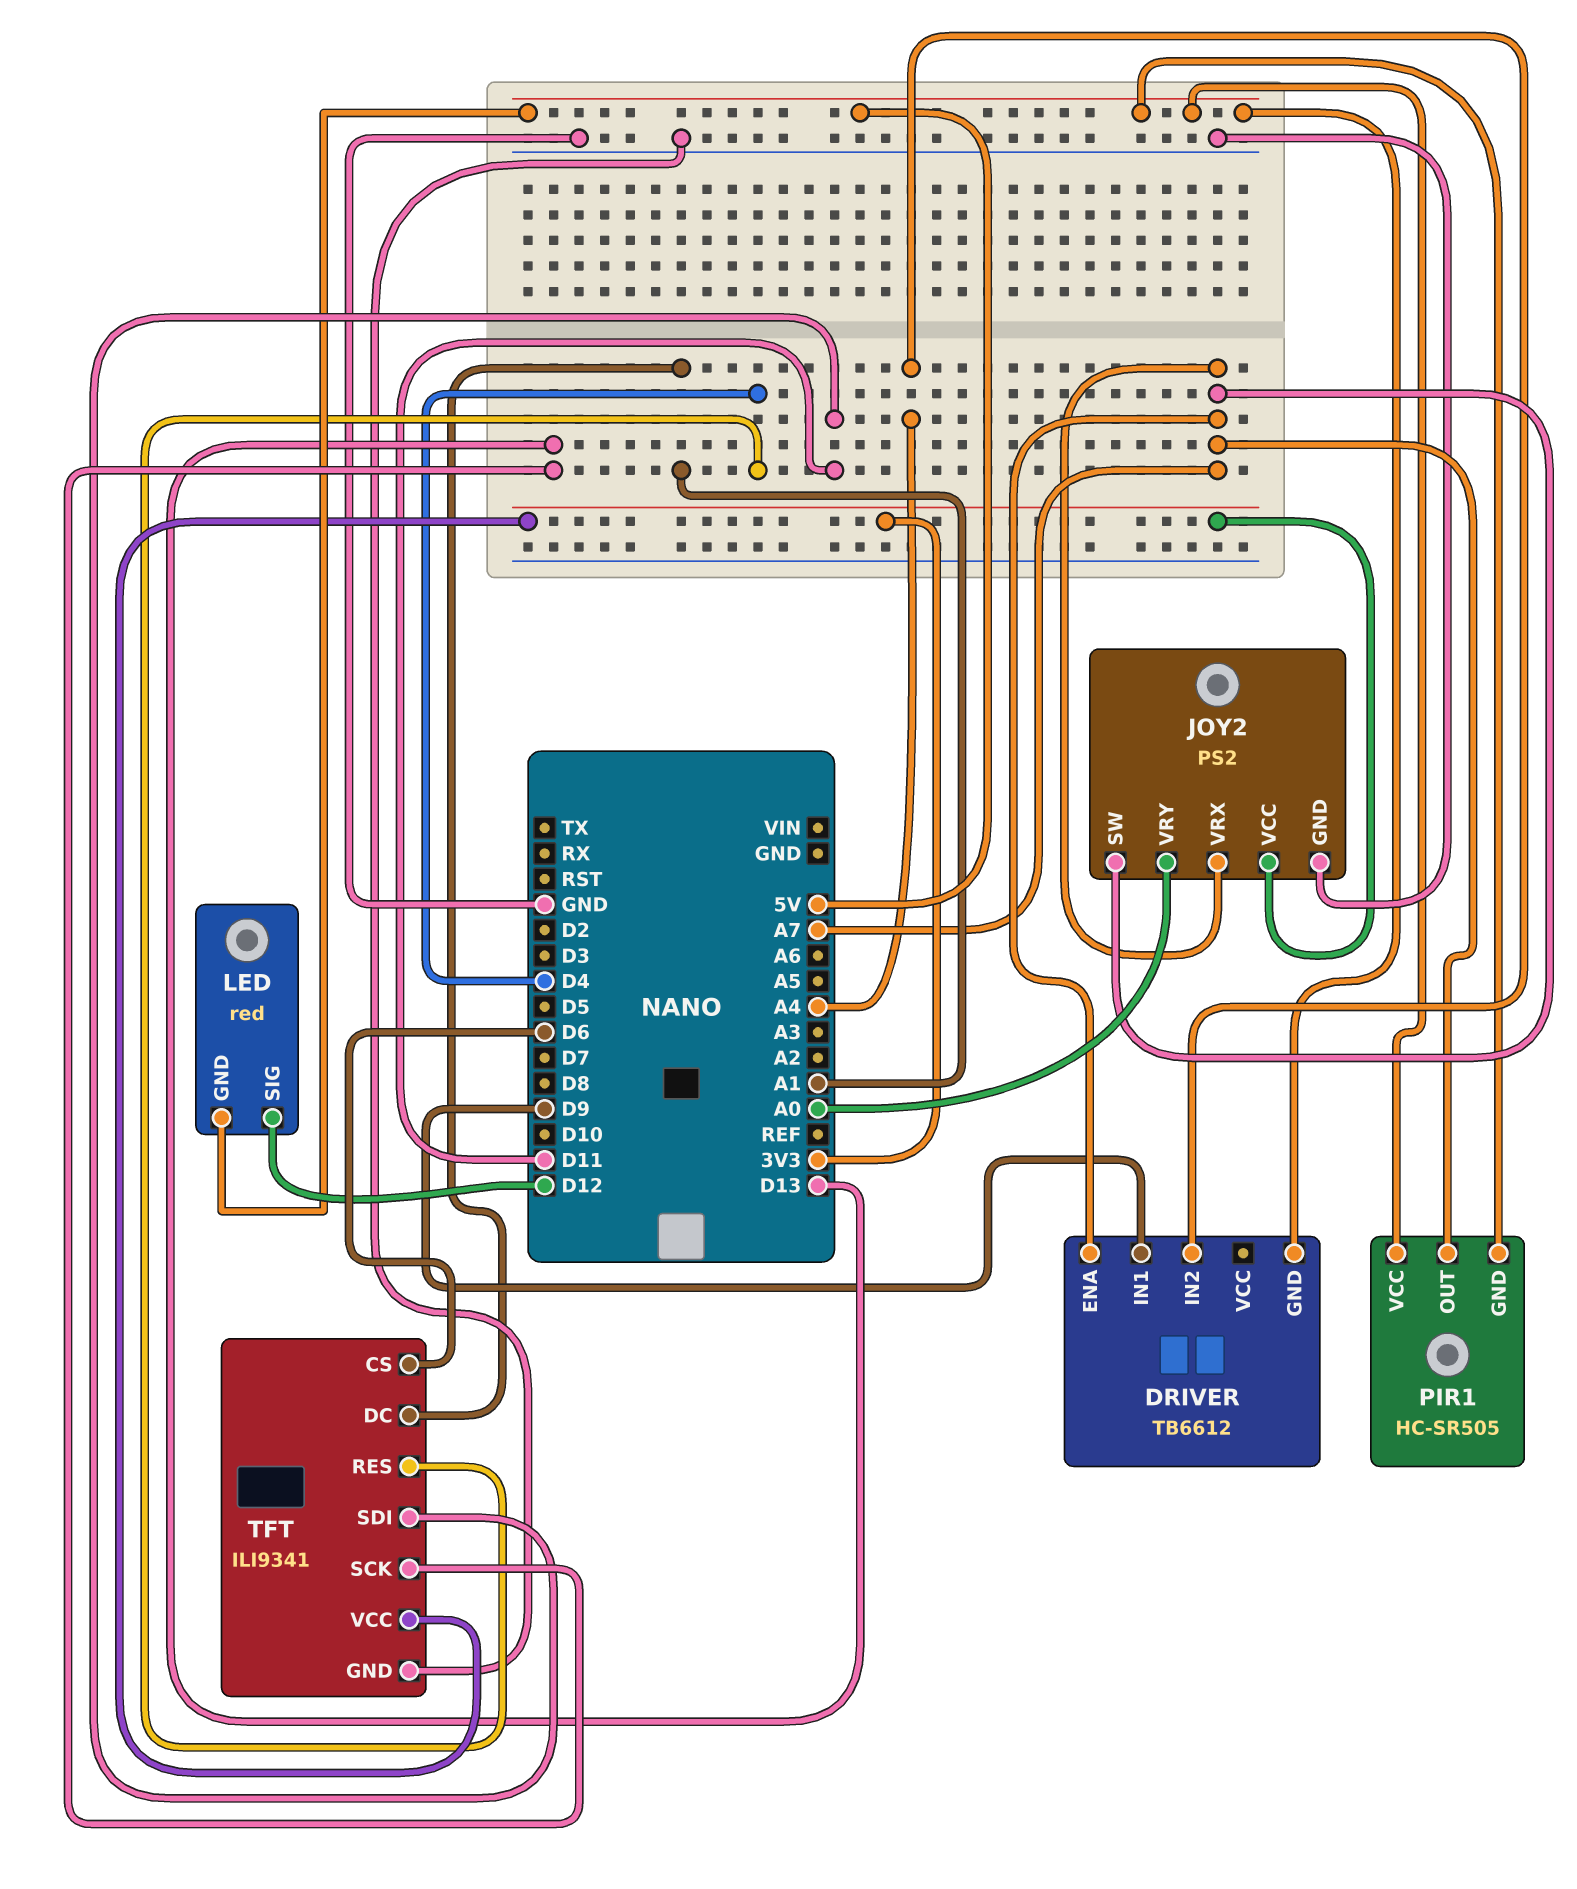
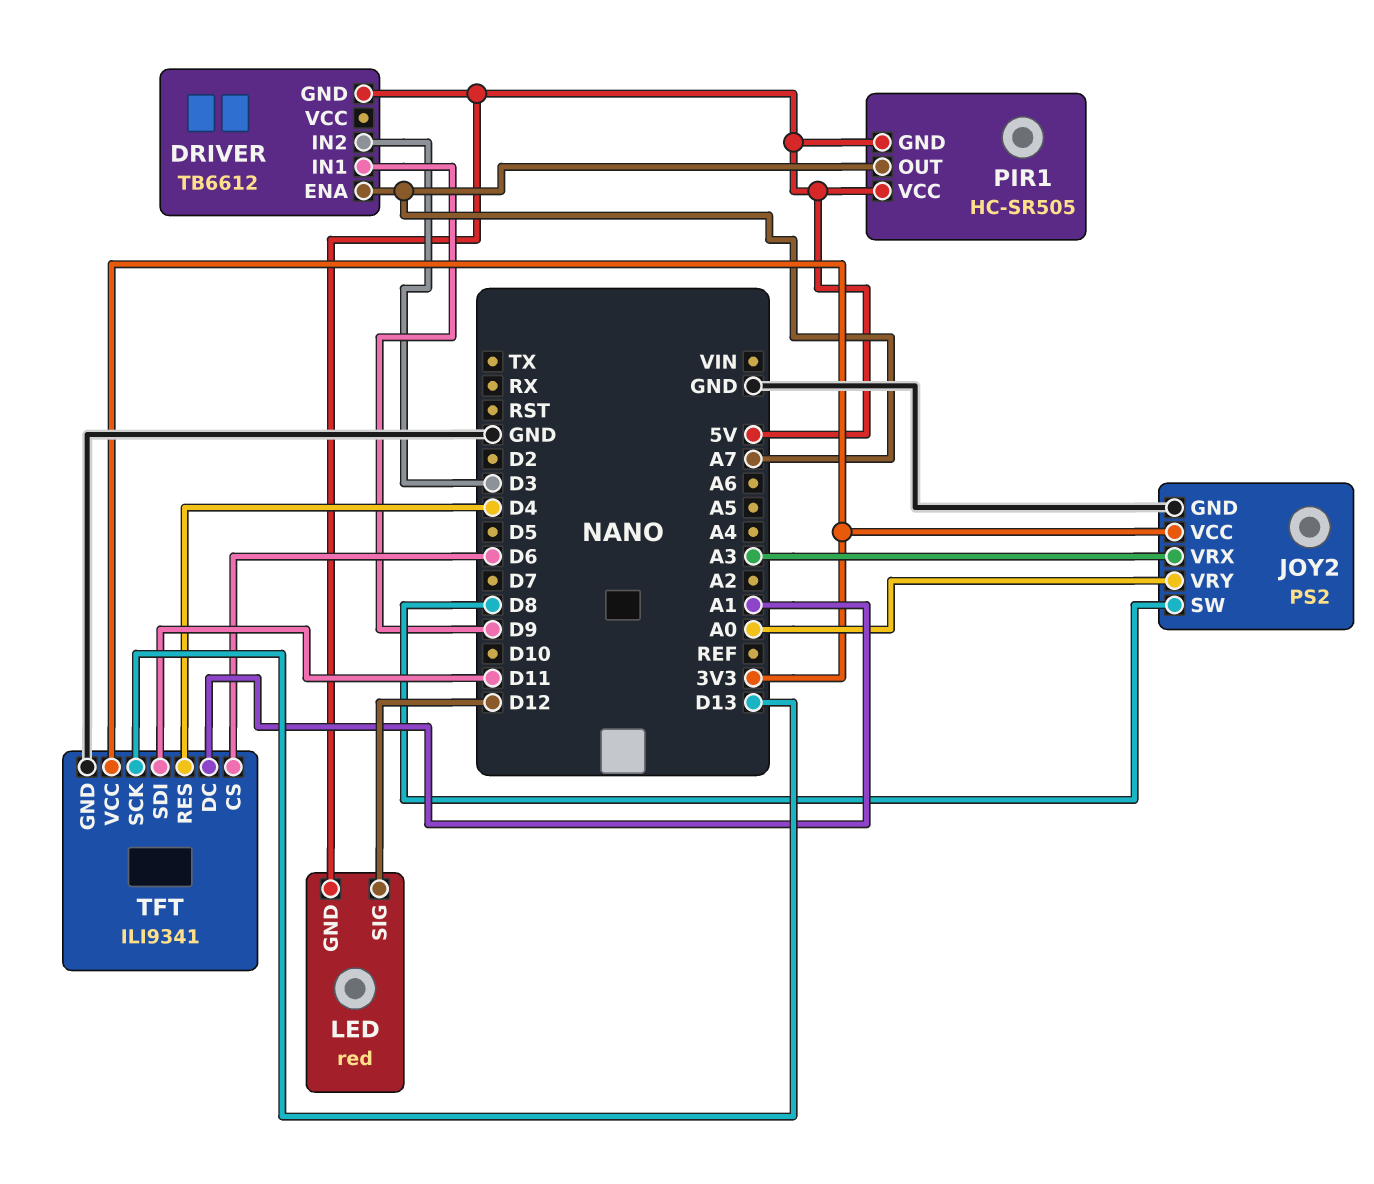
DRIVER pin IN2: A4 -> D3
JOY2 pin SW: A7 -> D8
JOY2 pin VRX: A7 -> A3

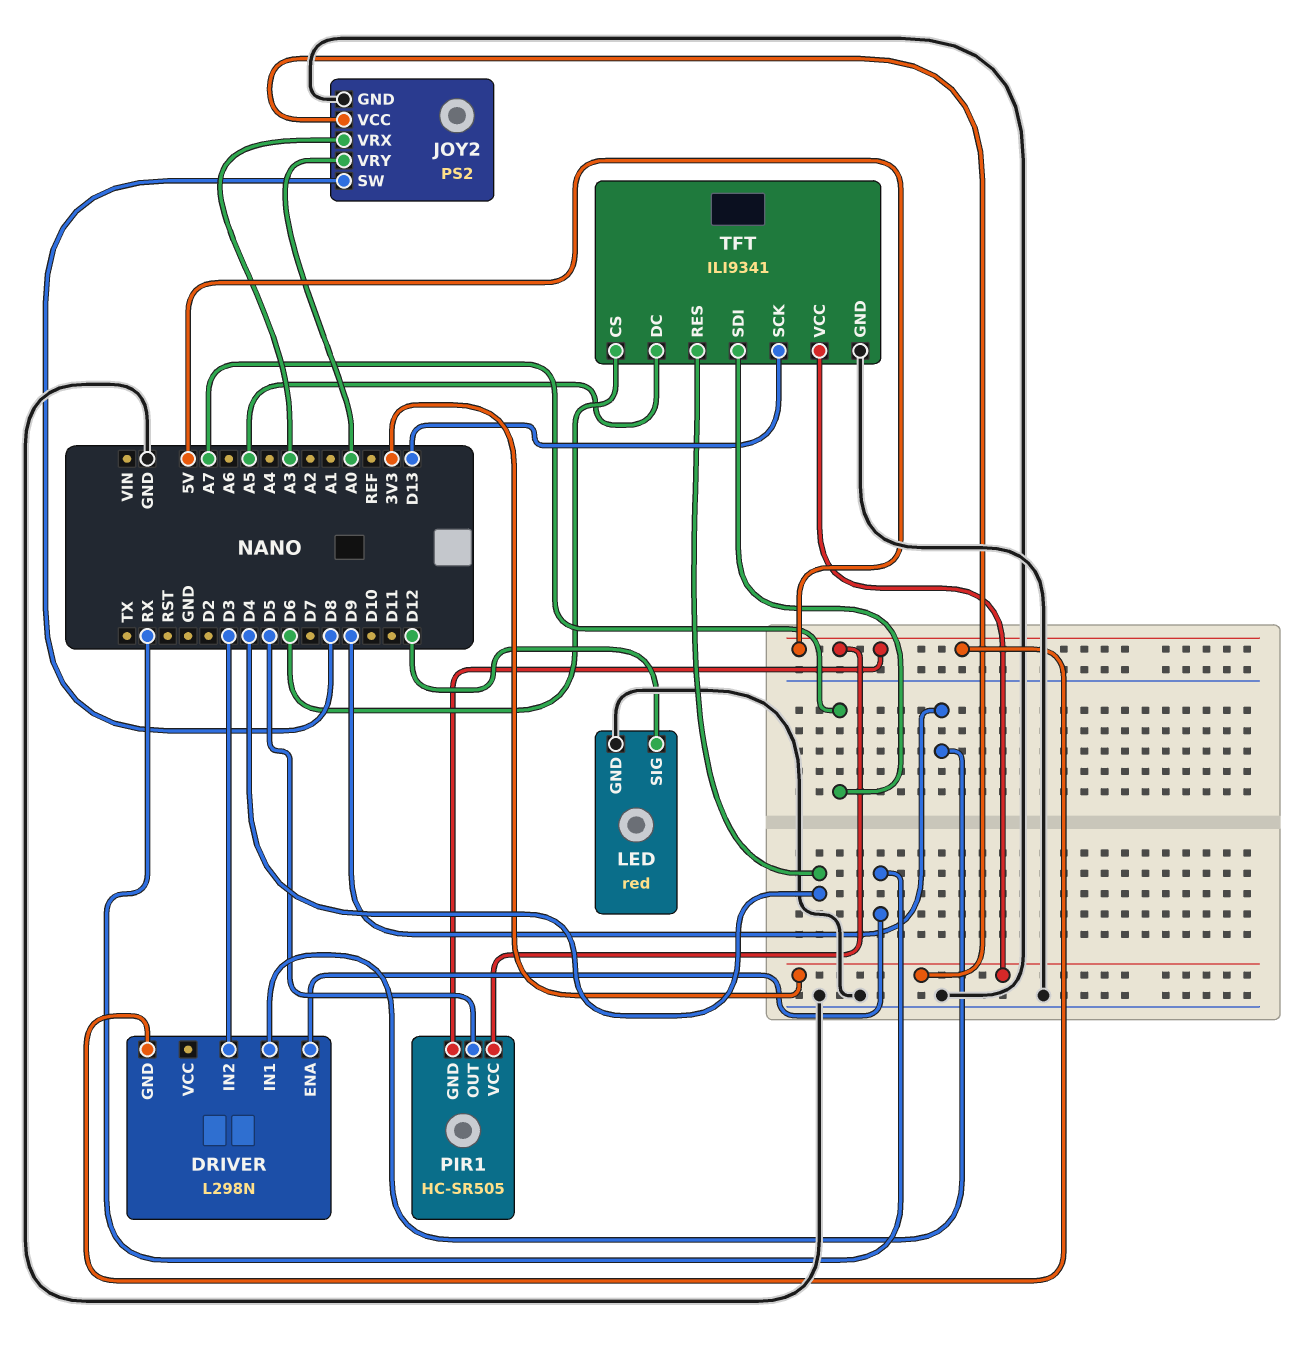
DRIVER: TB6612 -> L298N
DRIVER pin ENA: A7 -> RX
LED pin GND: 5V -> GND
PIR1 pin OUT: A7 -> D5
TFT pin DC: A1 -> A5
TFT pin SDI: D11 -> A7

